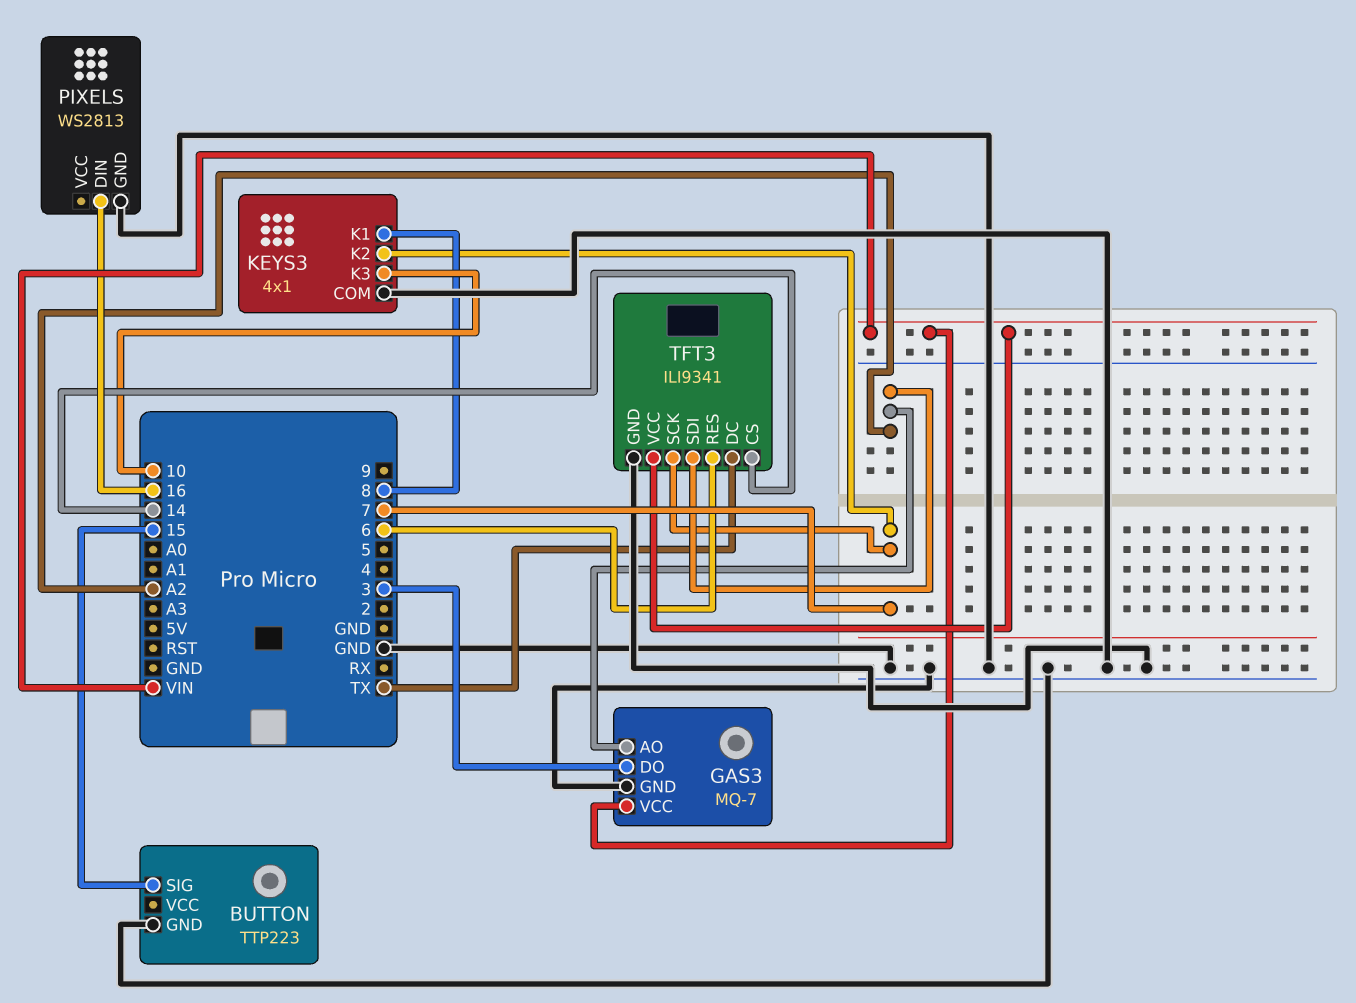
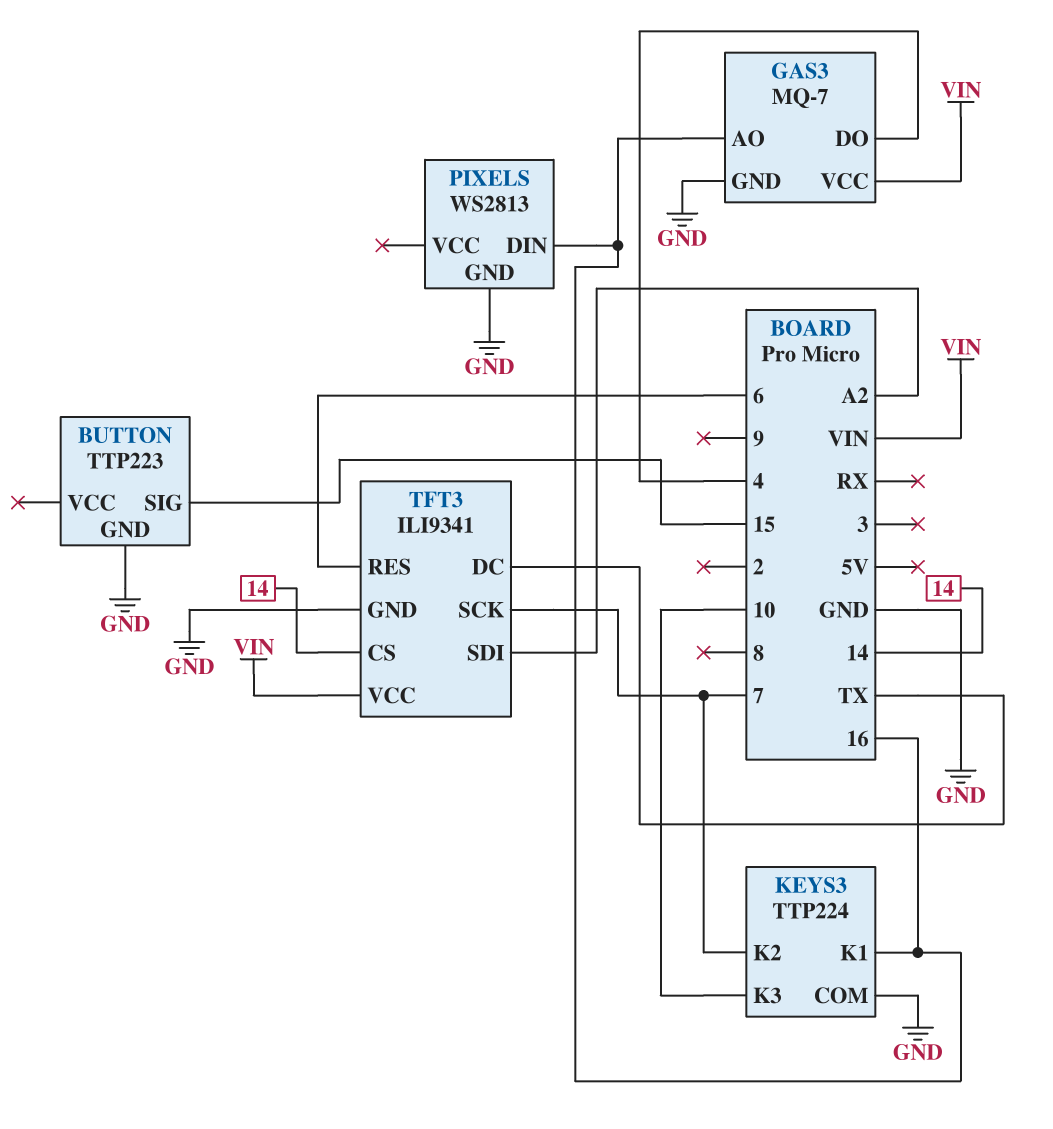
GAS3 pin AO: A2 -> 16
GAS3 pin DO: 3 -> 4
KEYS3: 4x1 -> TTP224
KEYS3 pin K1: 8 -> 16

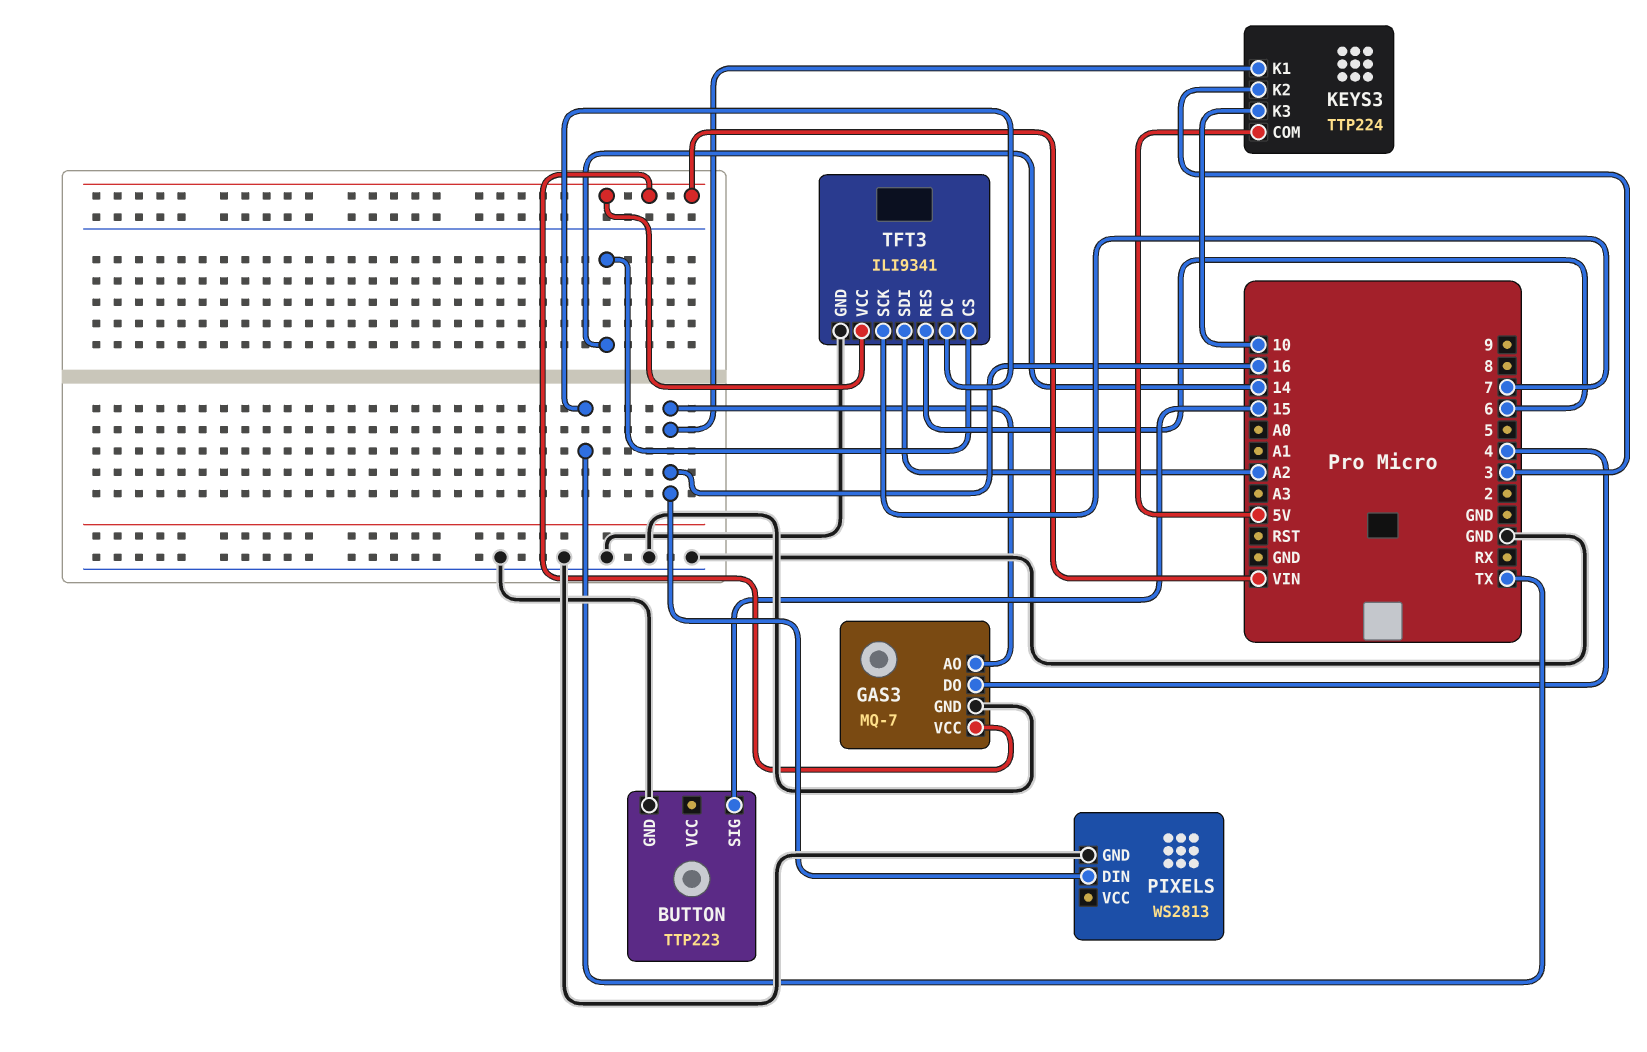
KEYS3 pin COM: GND -> 5V
KEYS3 pin K2: 7 -> 3

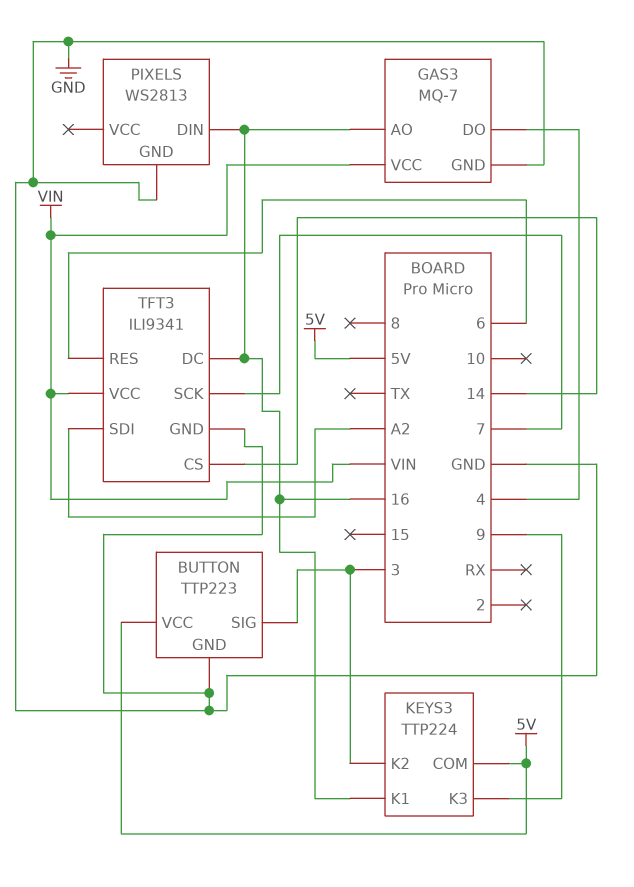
BUTTON pin SIG: 15 -> 3
BUTTON pin VCC: none -> 5V
KEYS3 pin K3: 10 -> 9
TFT3 pin DC: TX -> 16

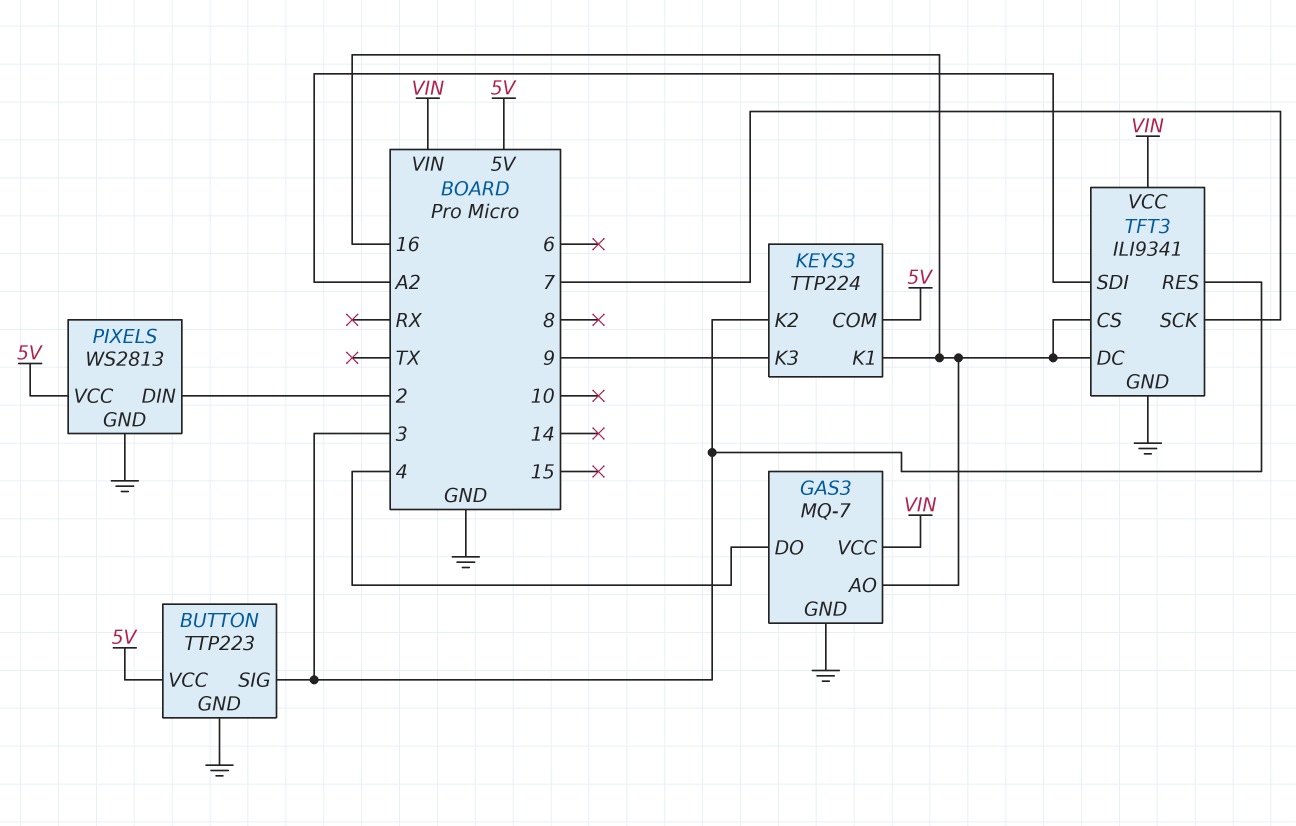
PIXELS pin DIN: 16 -> 2
PIXELS pin VCC: none -> 5V
TFT3 pin CS: 14 -> 16
TFT3 pin RES: 6 -> 3

